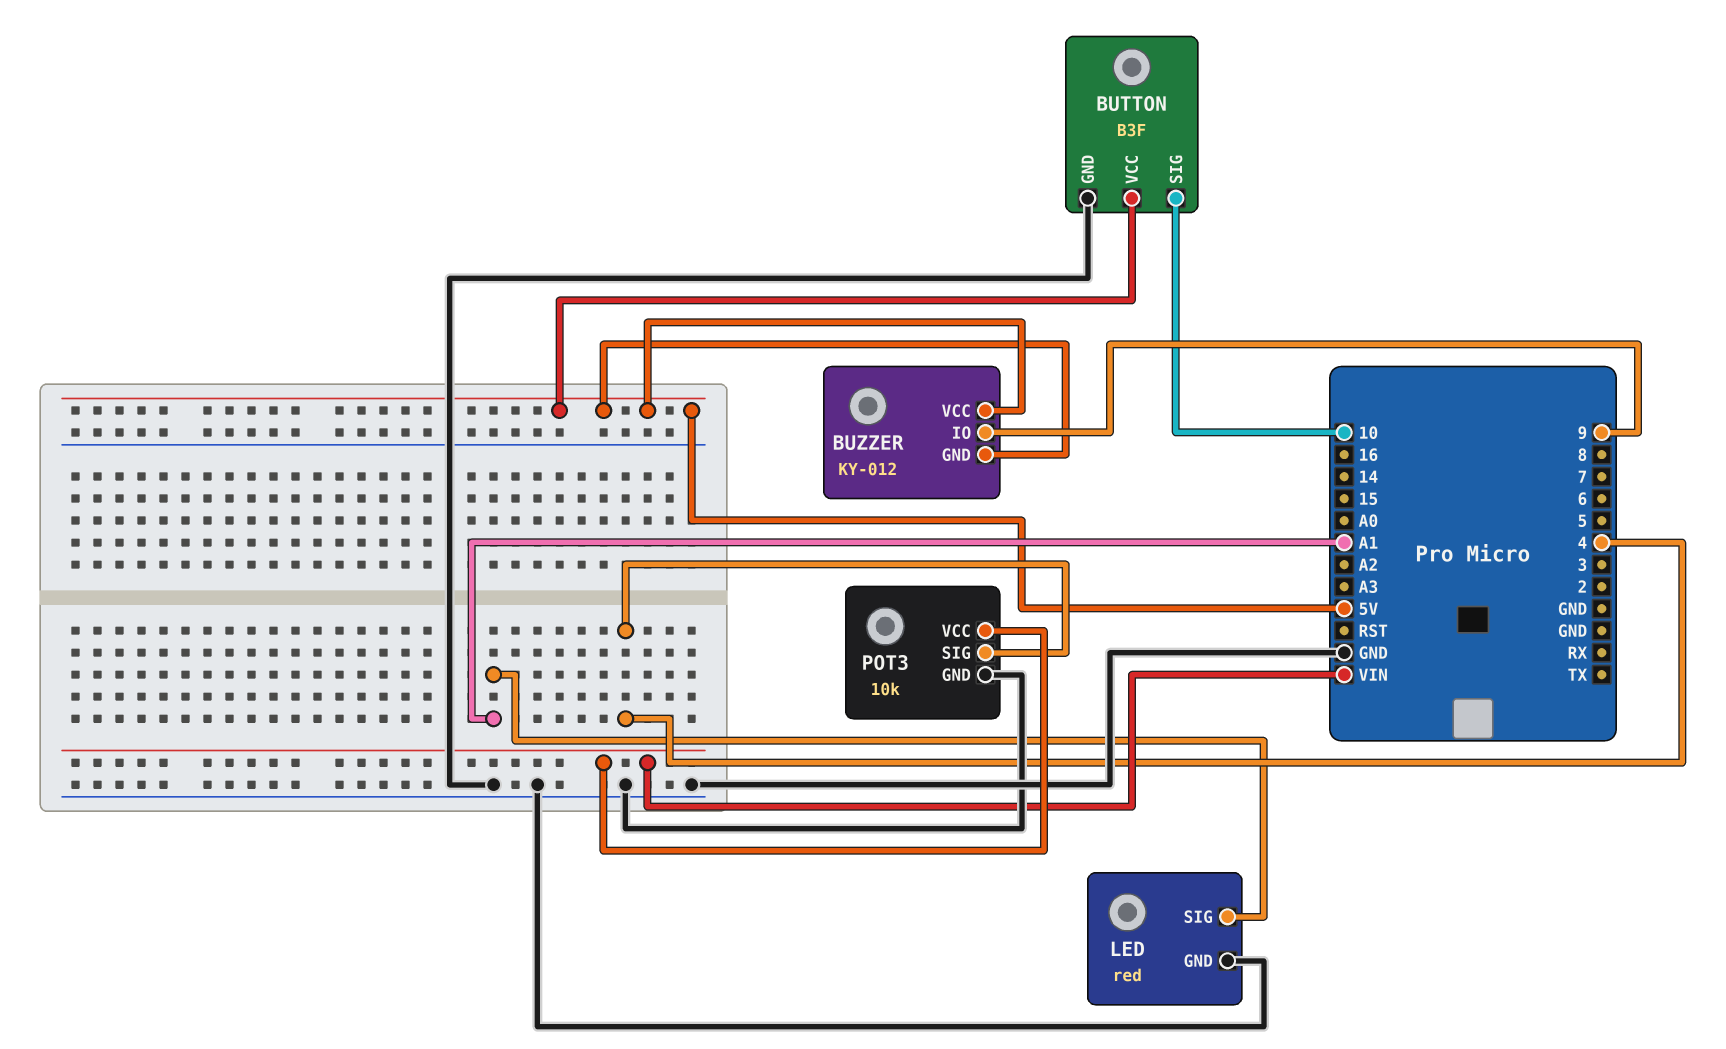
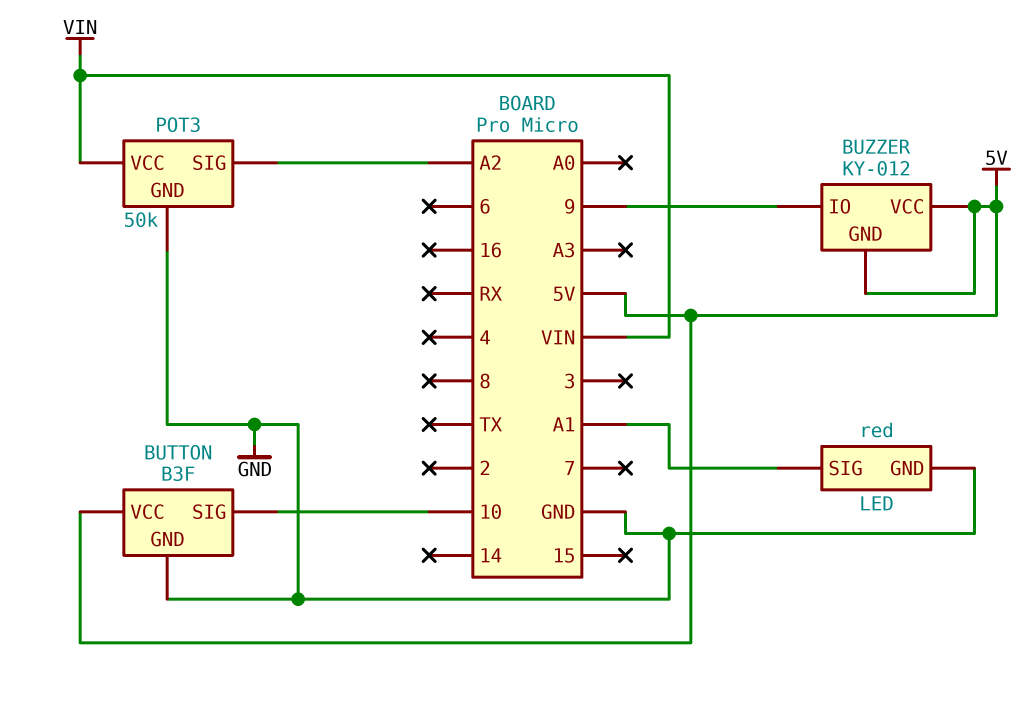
POT3: 10k -> 50k
POT3 pin SIG: 4 -> A2

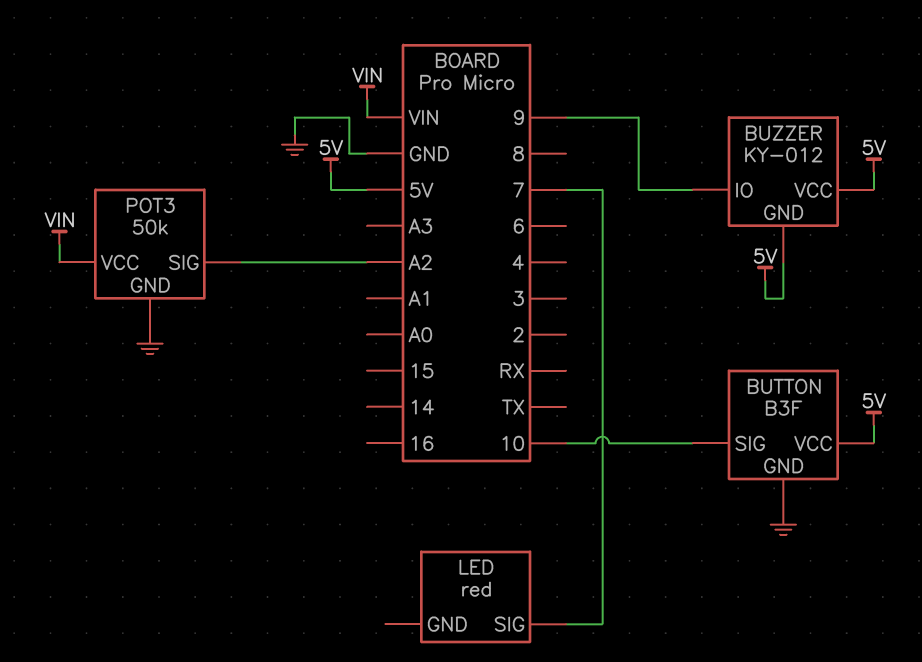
LED pin GND: GND -> none
LED pin SIG: A1 -> 7

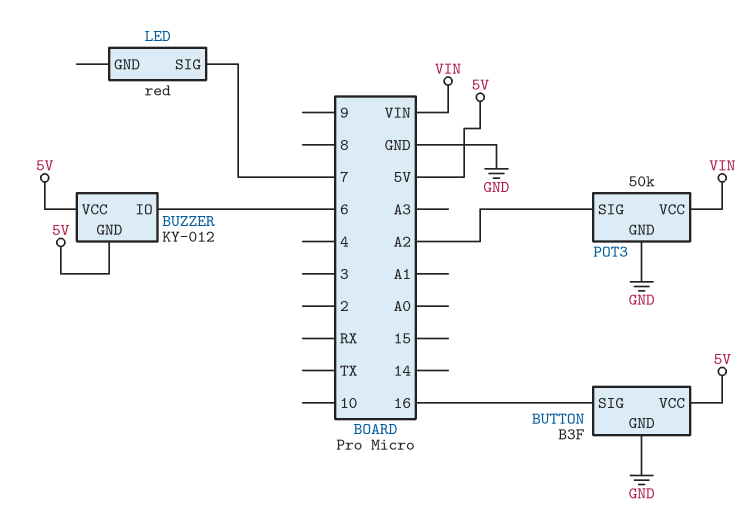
BUTTON pin SIG: 10 -> 16
BUZZER pin IO: 9 -> 6

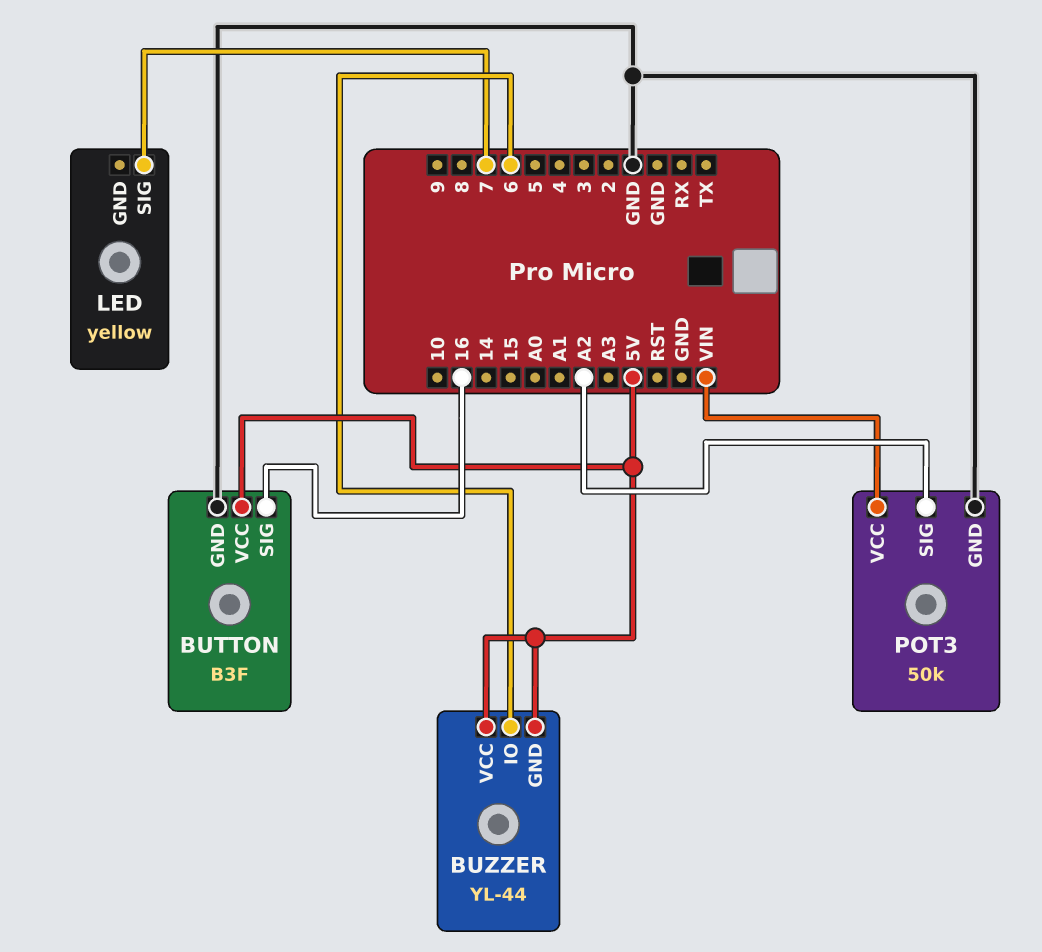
BUZZER: KY-012 -> YL-44
LED: red -> yellow

